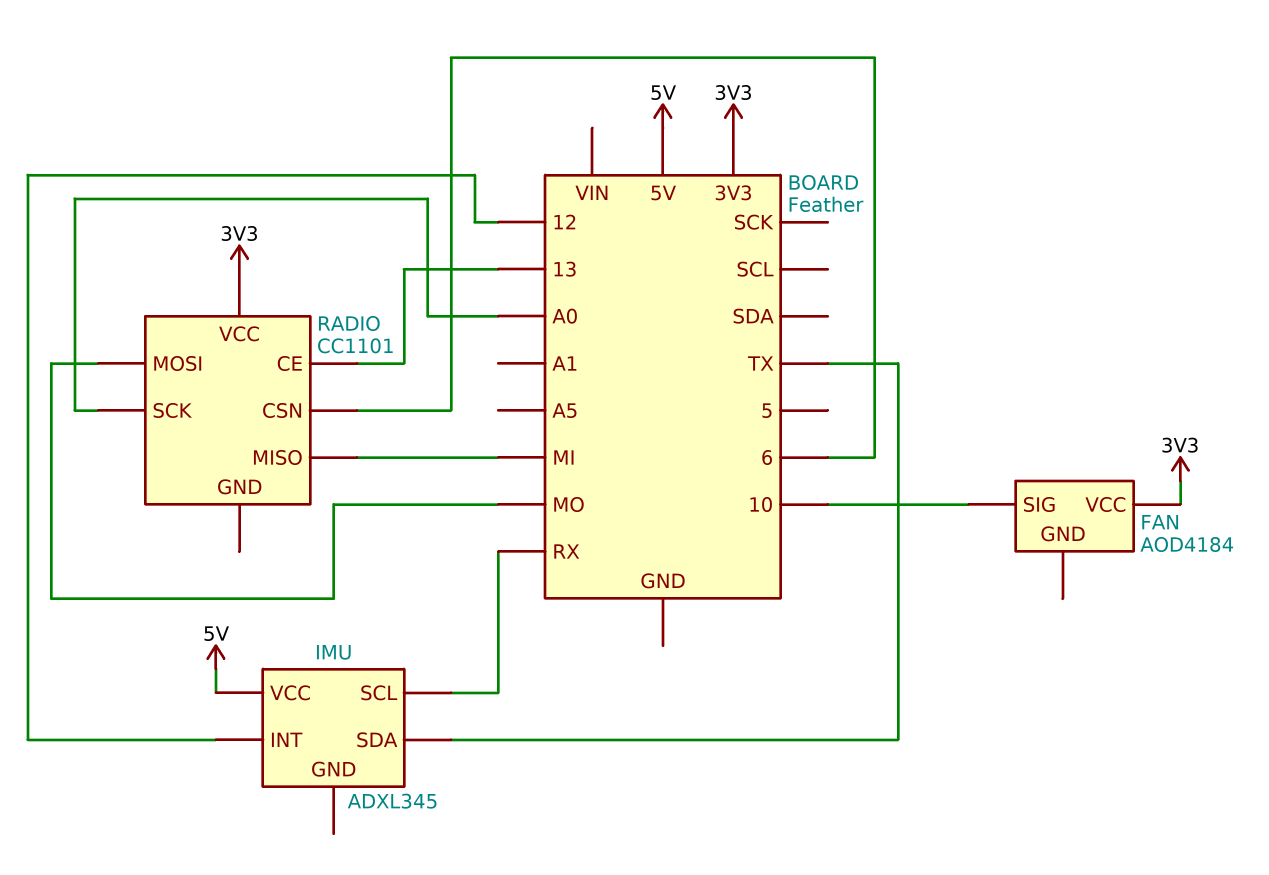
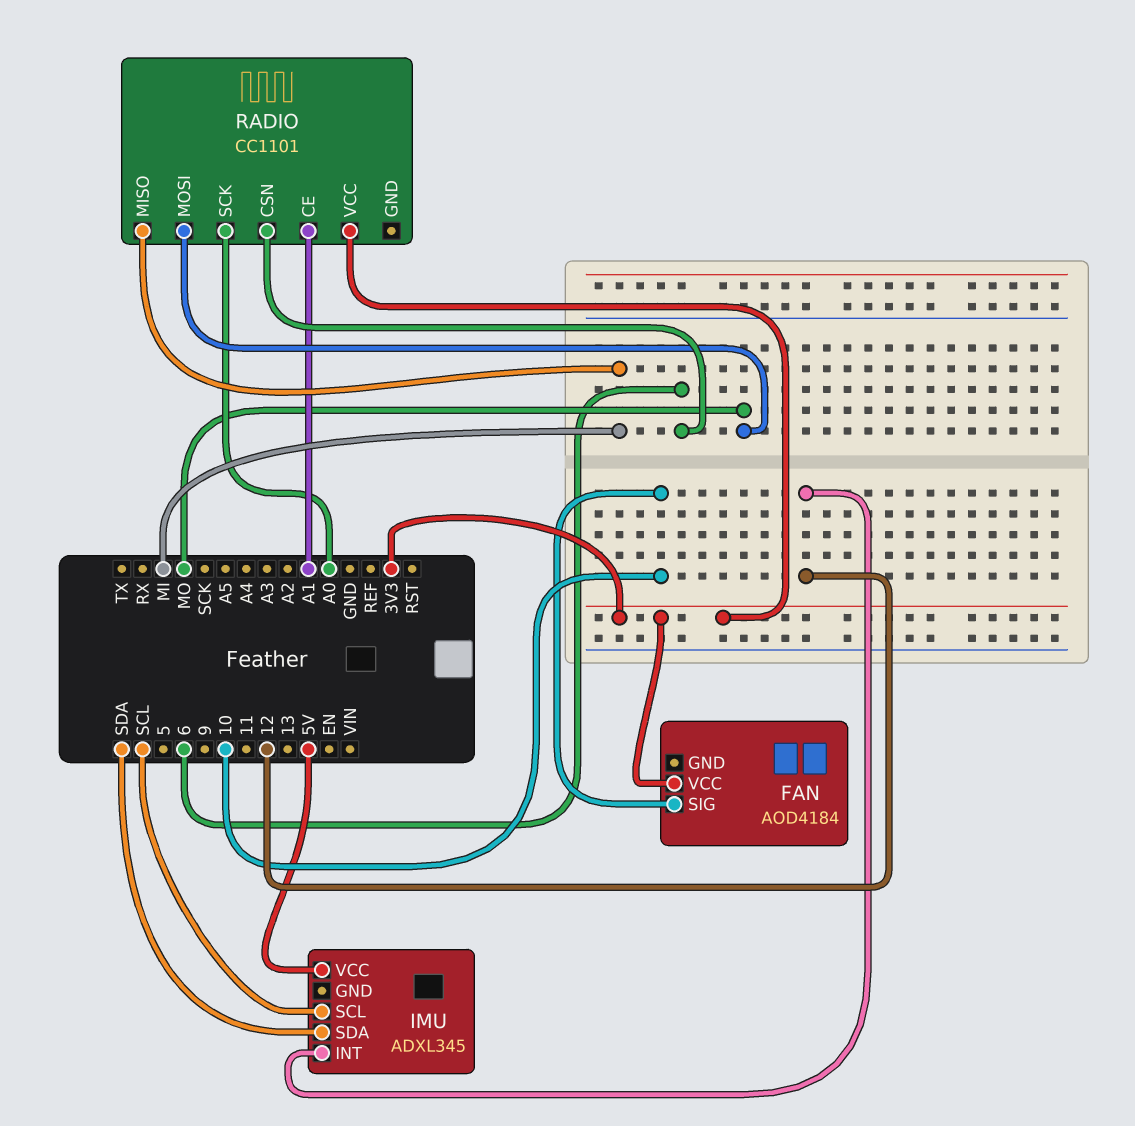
IMU pin SCL: RX -> SCL
IMU pin SDA: TX -> SDA
RADIO pin CE: 13 -> A1

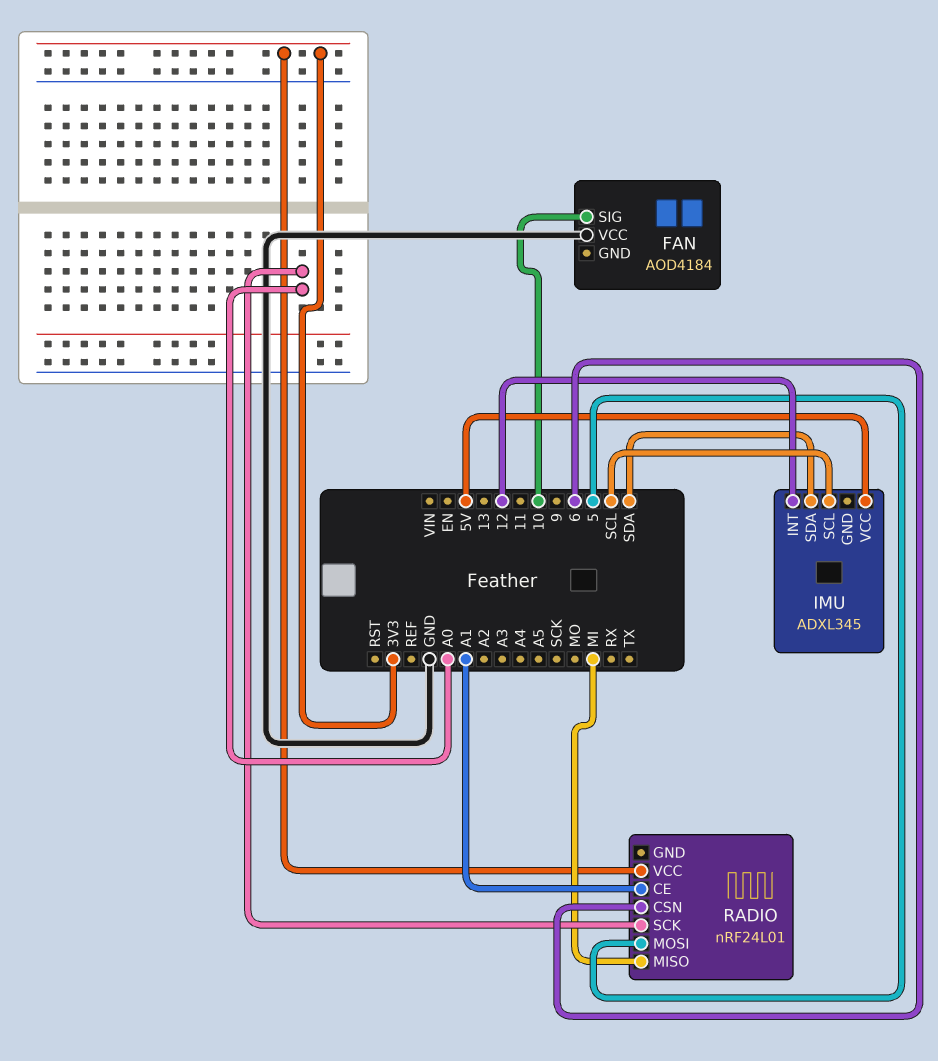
FAN pin VCC: 3V3 -> GND
RADIO: CC1101 -> nRF24L01
RADIO pin MOSI: MO -> 5

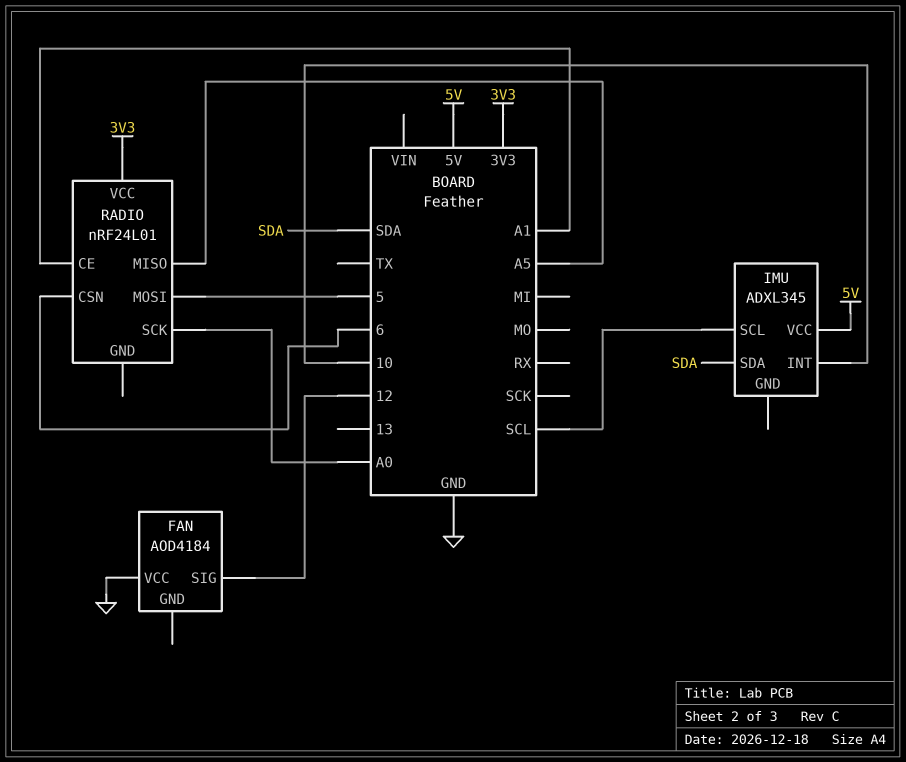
FAN pin SIG: 10 -> 12
IMU pin INT: 12 -> 10
RADIO pin MISO: MI -> A5

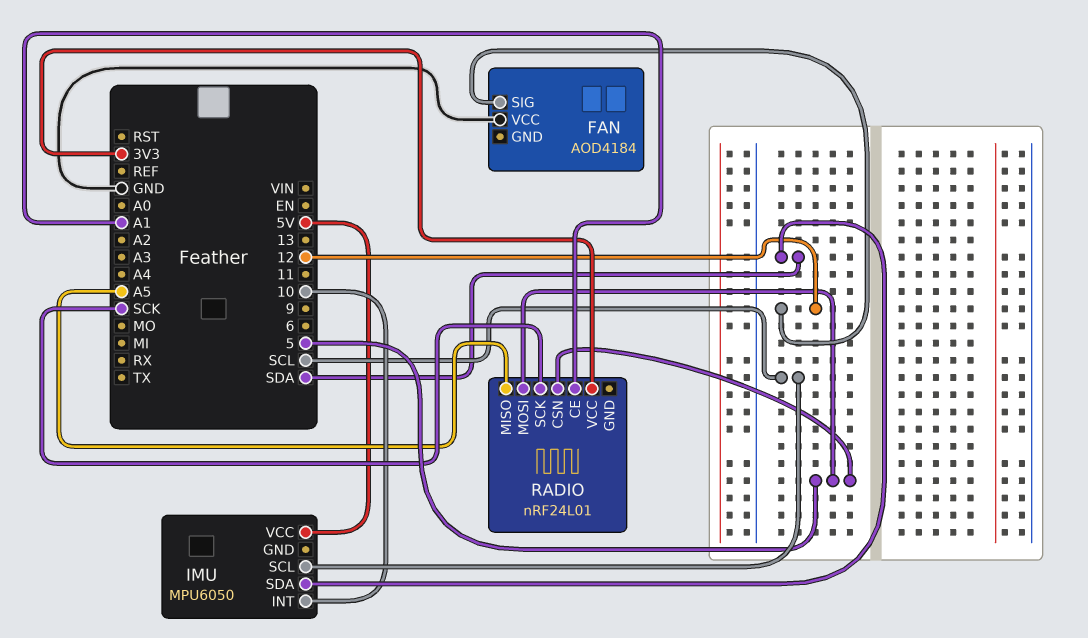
IMU: ADXL345 -> MPU6050
RADIO pin CSN: 6 -> 5
RADIO pin SCK: A0 -> SCK

